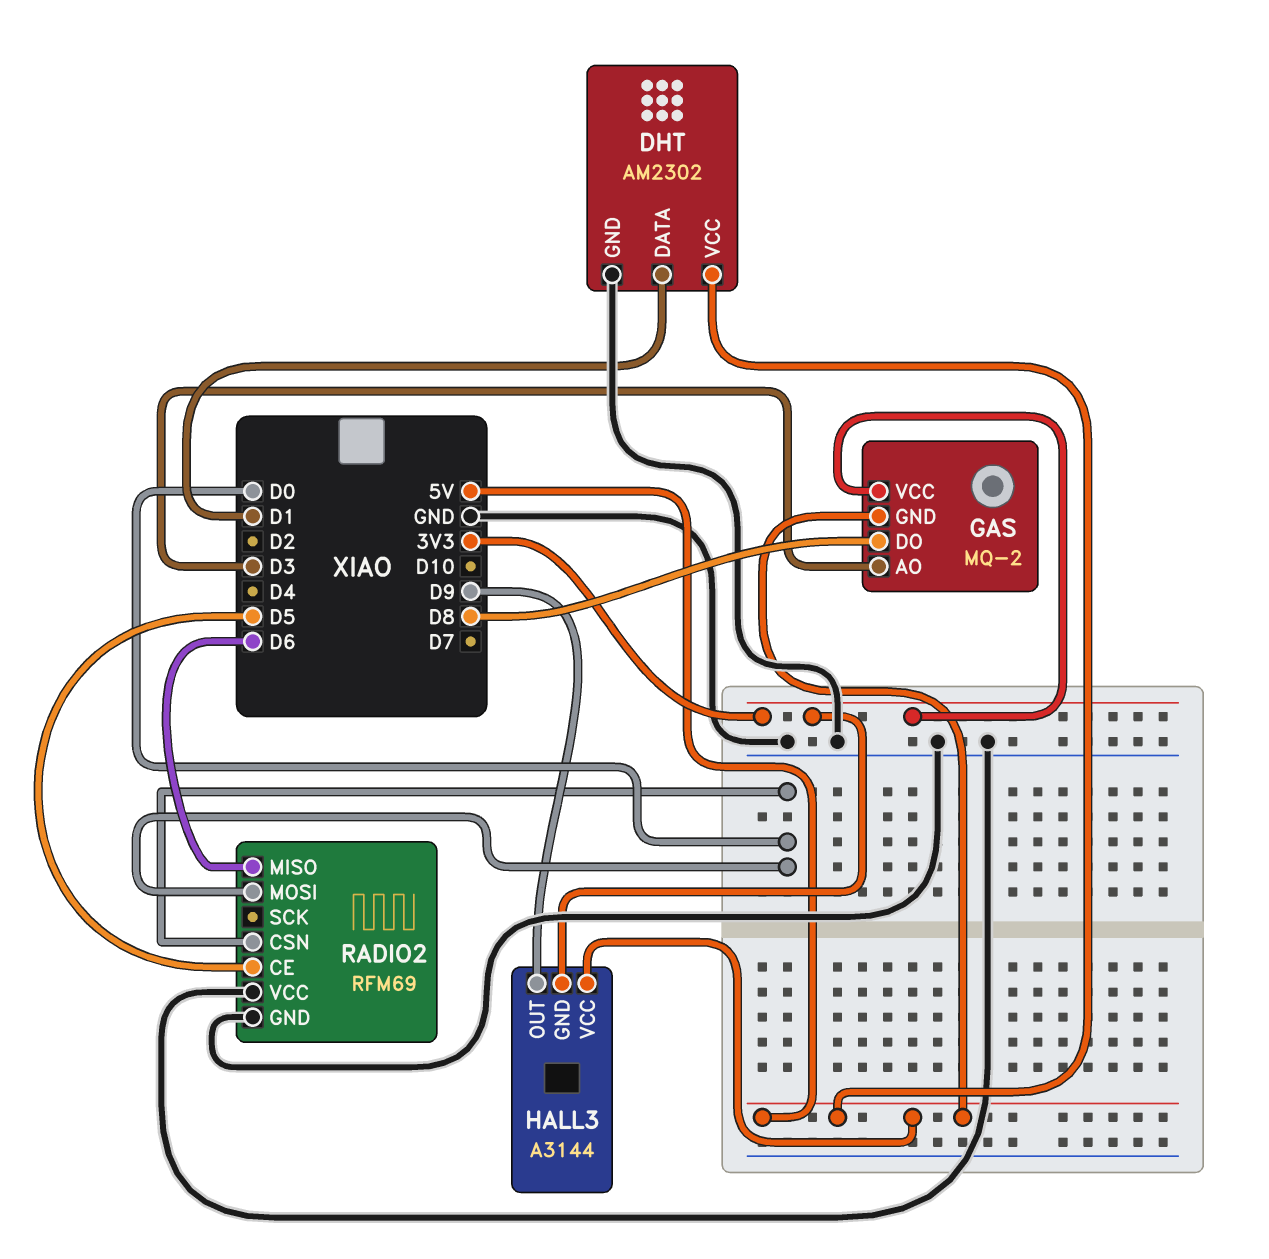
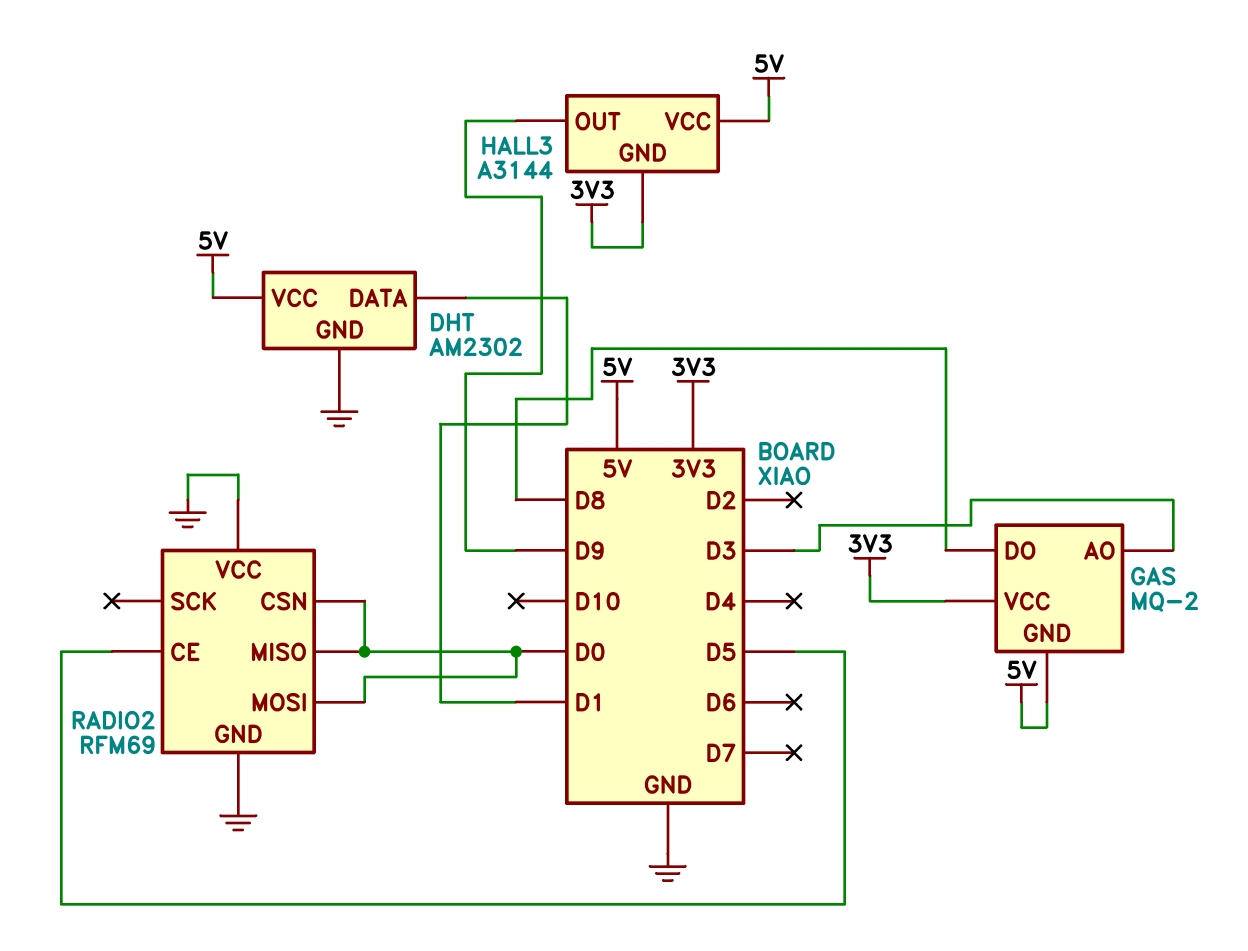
RADIO2 pin MISO: D6 -> D0

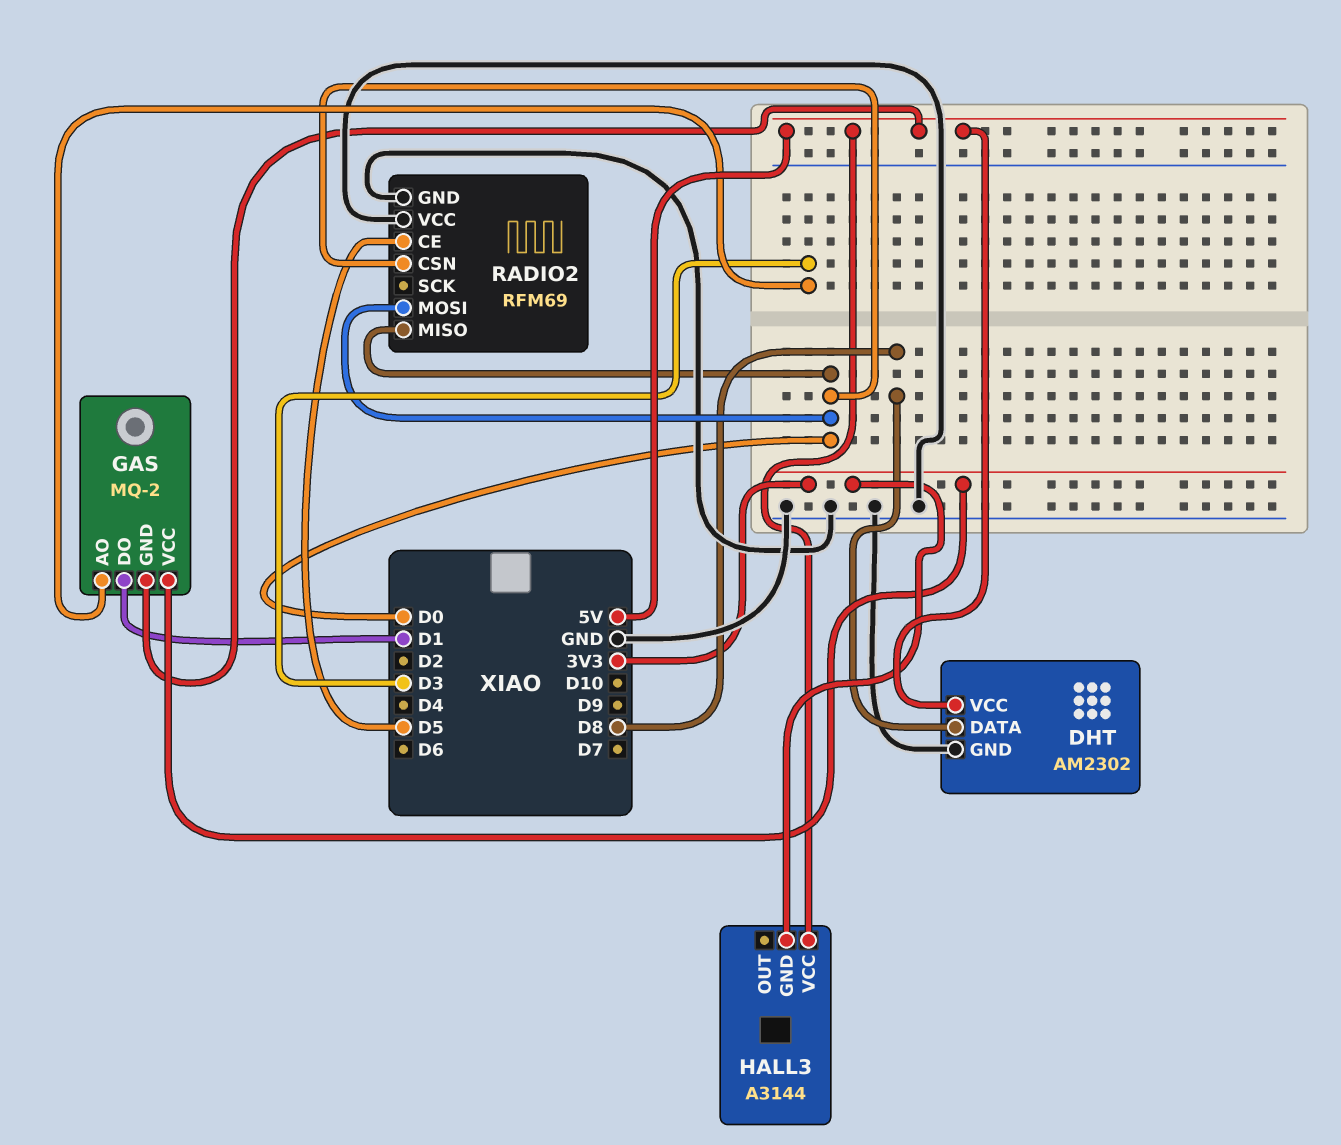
DHT pin DATA: D1 -> D8
GAS pin DO: D8 -> D1
HALL3 pin OUT: D9 -> none

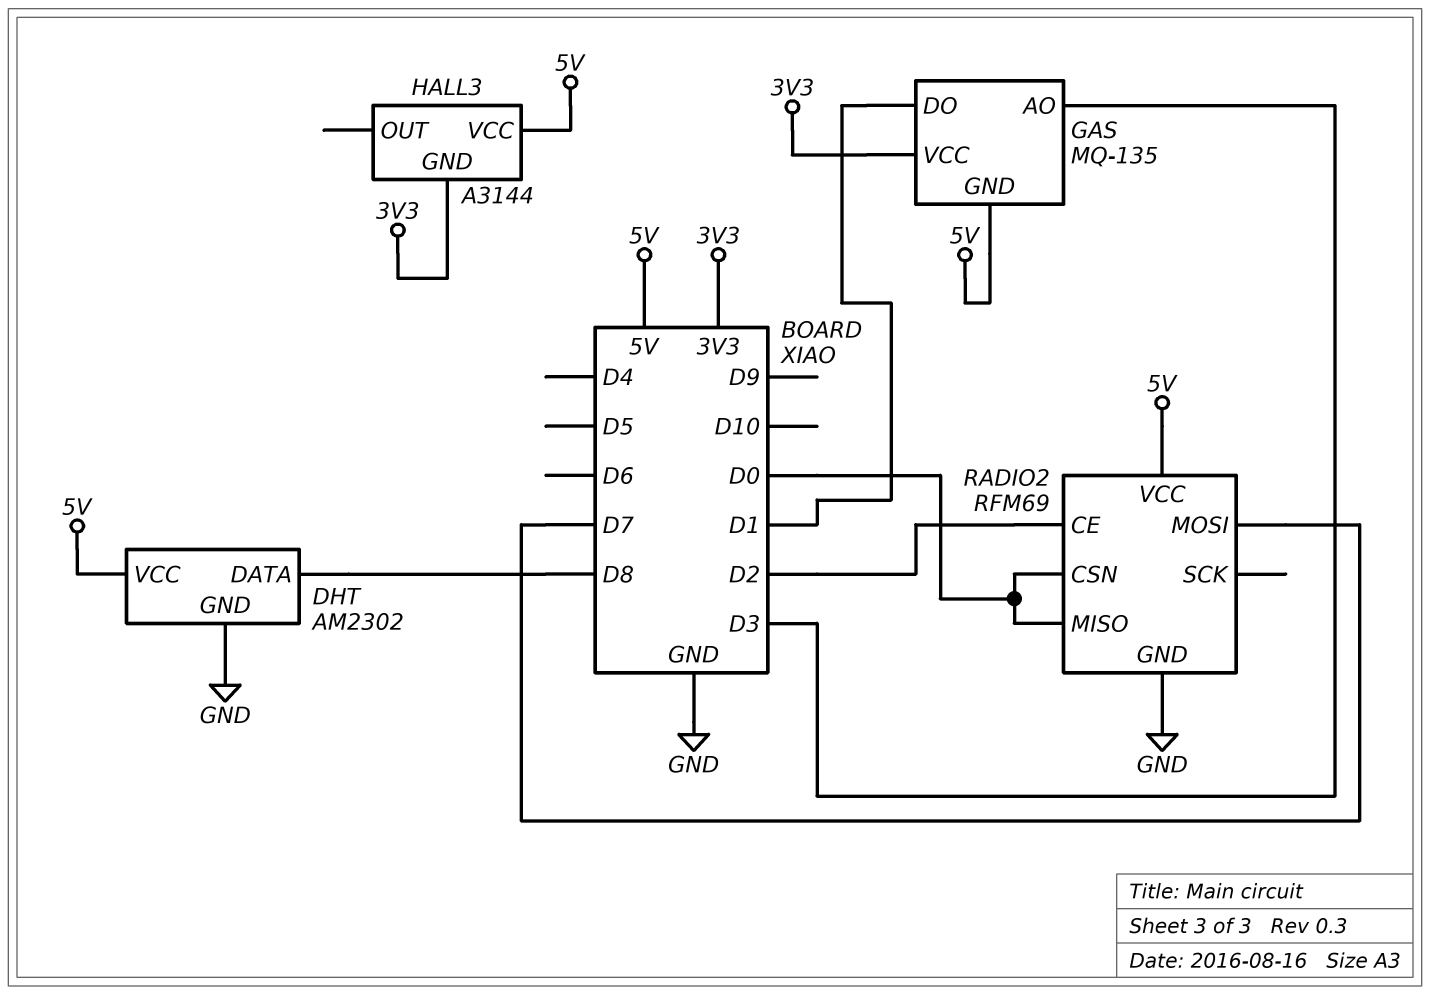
GAS: MQ-2 -> MQ-135
RADIO2 pin CE: D5 -> D2
RADIO2 pin MOSI: D0 -> D7
RADIO2 pin VCC: GND -> 5V

